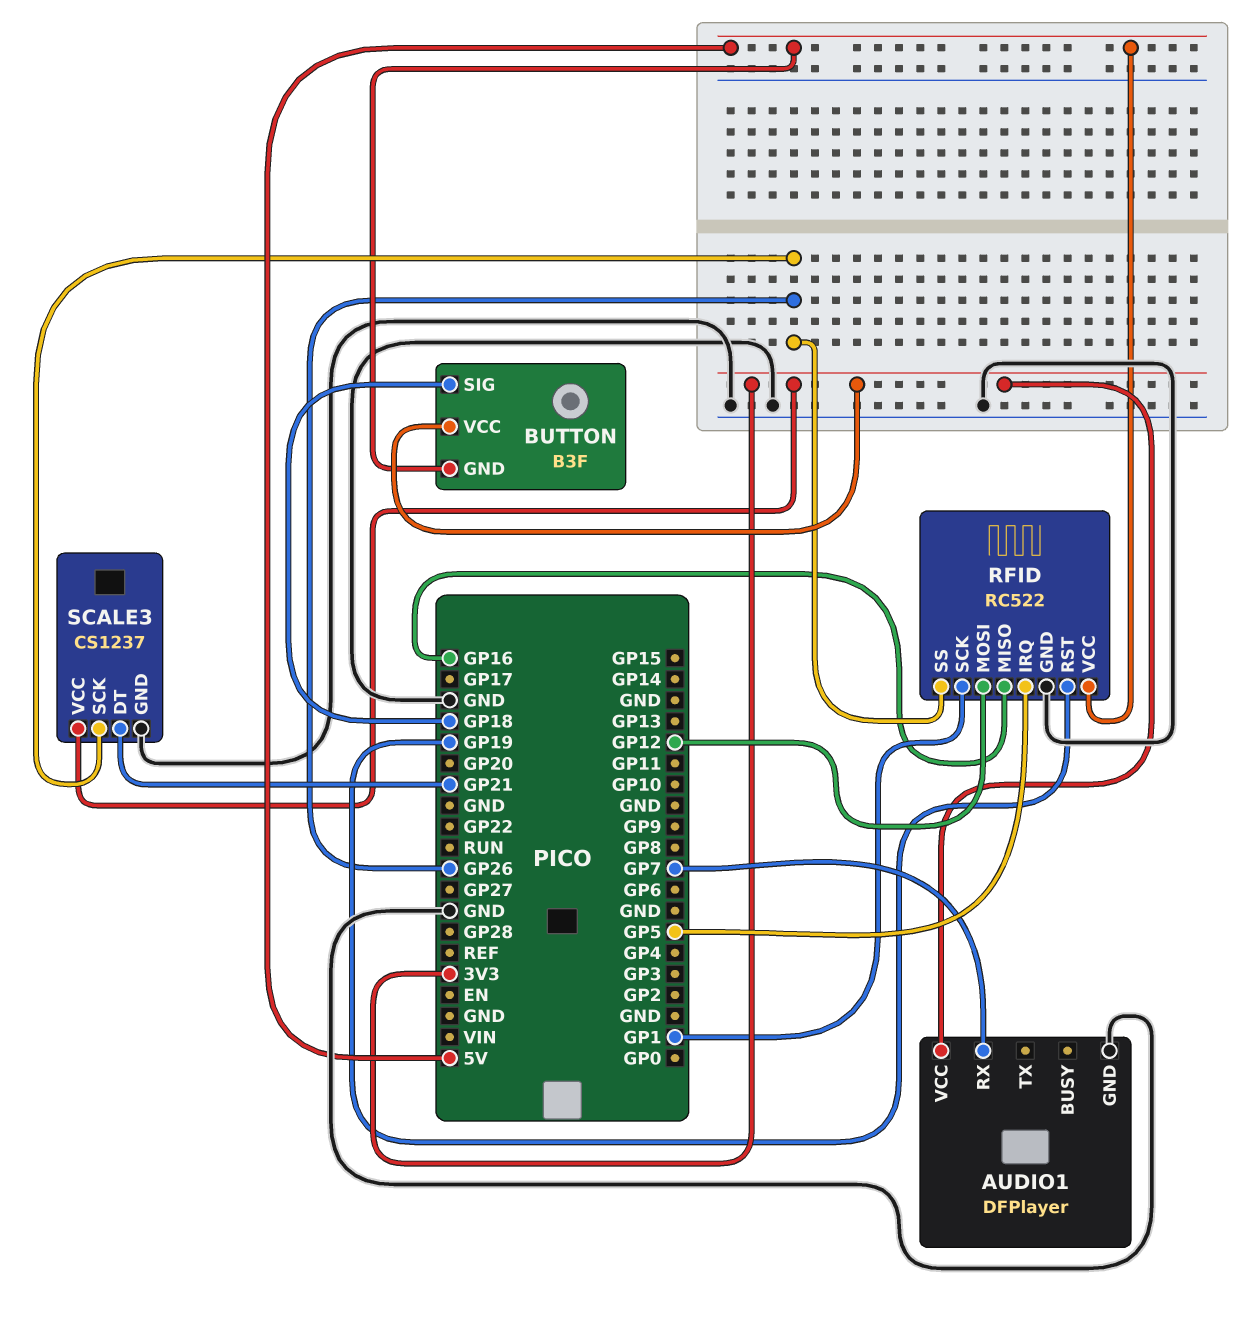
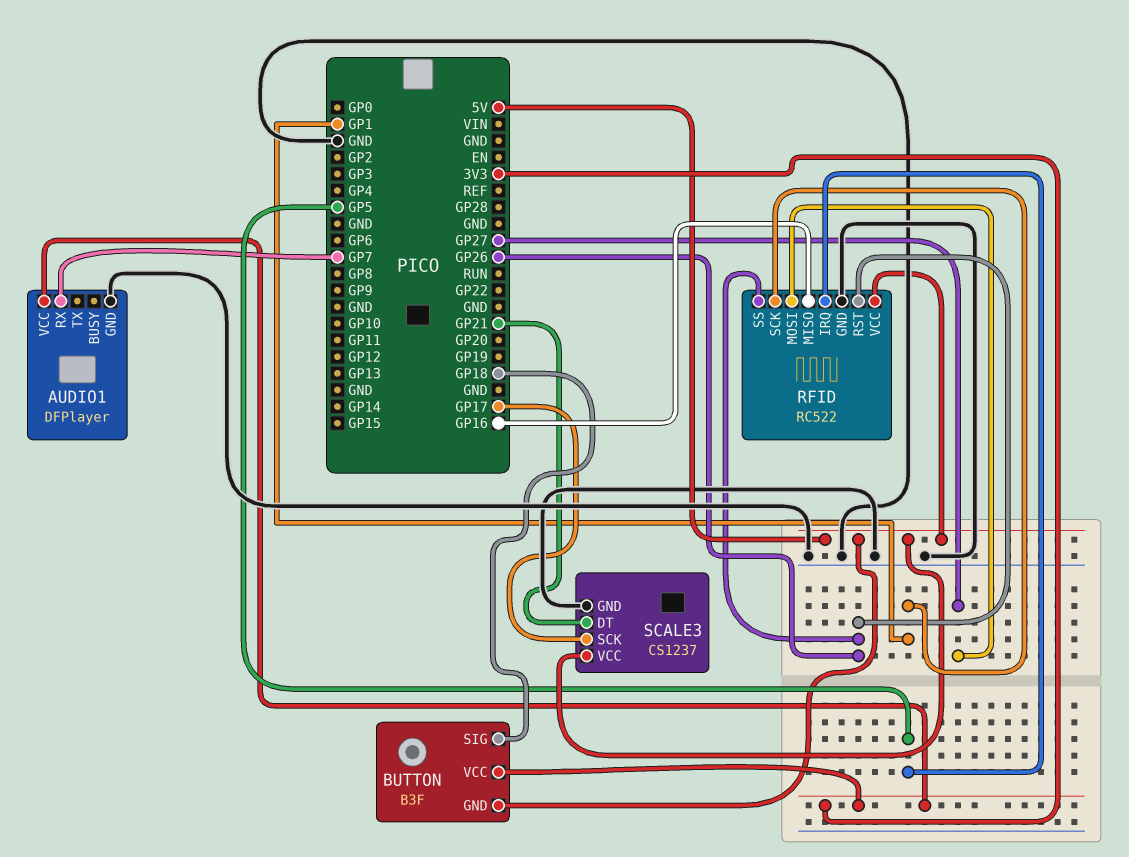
RFID pin MOSI: GP12 -> GP27
RFID pin RST: GP19 -> GP26
SCALE3 pin SCK: GP26 -> GP17
SCALE3 pin VCC: 3V3 -> 5V

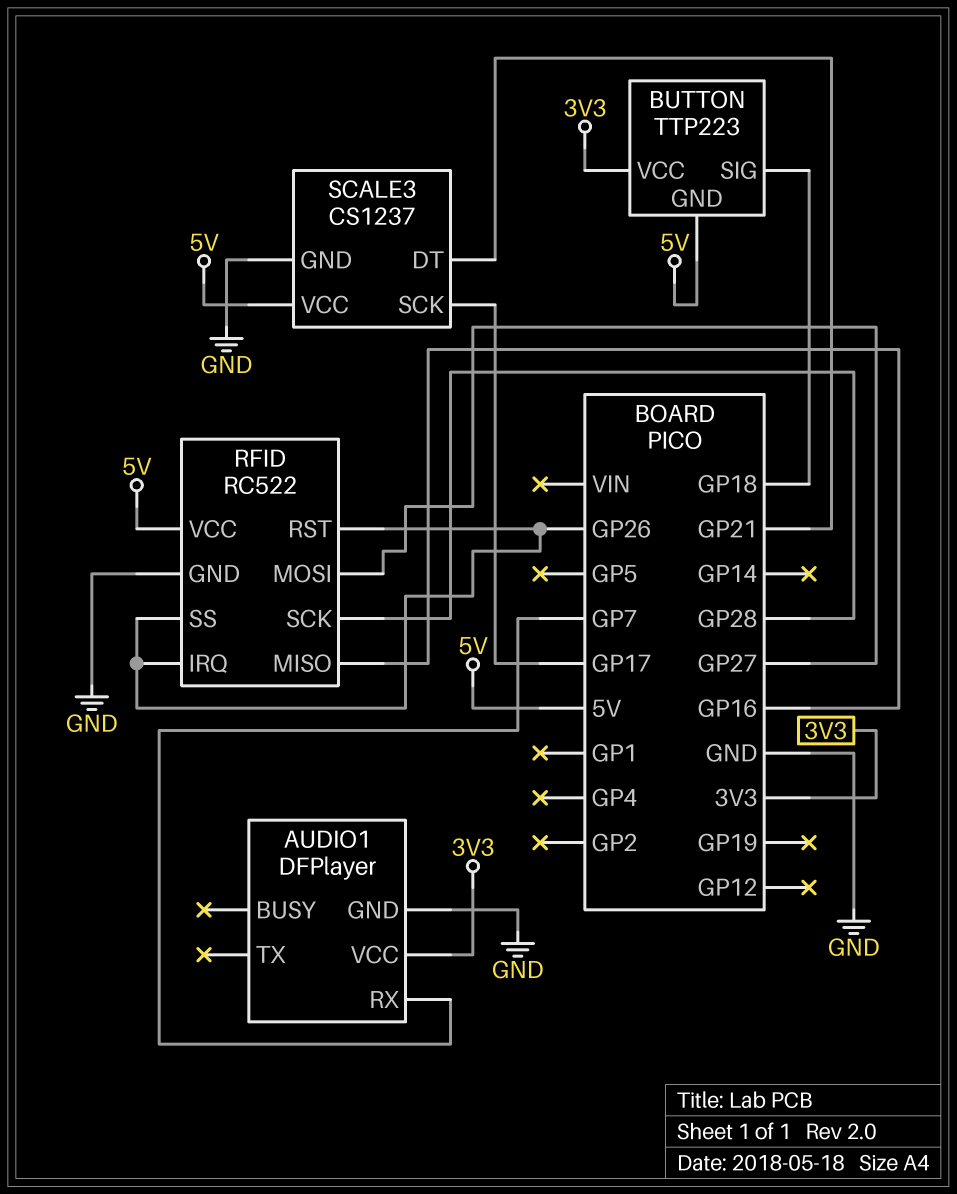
BUTTON: B3F -> TTP223
RFID pin IRQ: GP5 -> GP26
RFID pin SCK: GP1 -> GP28

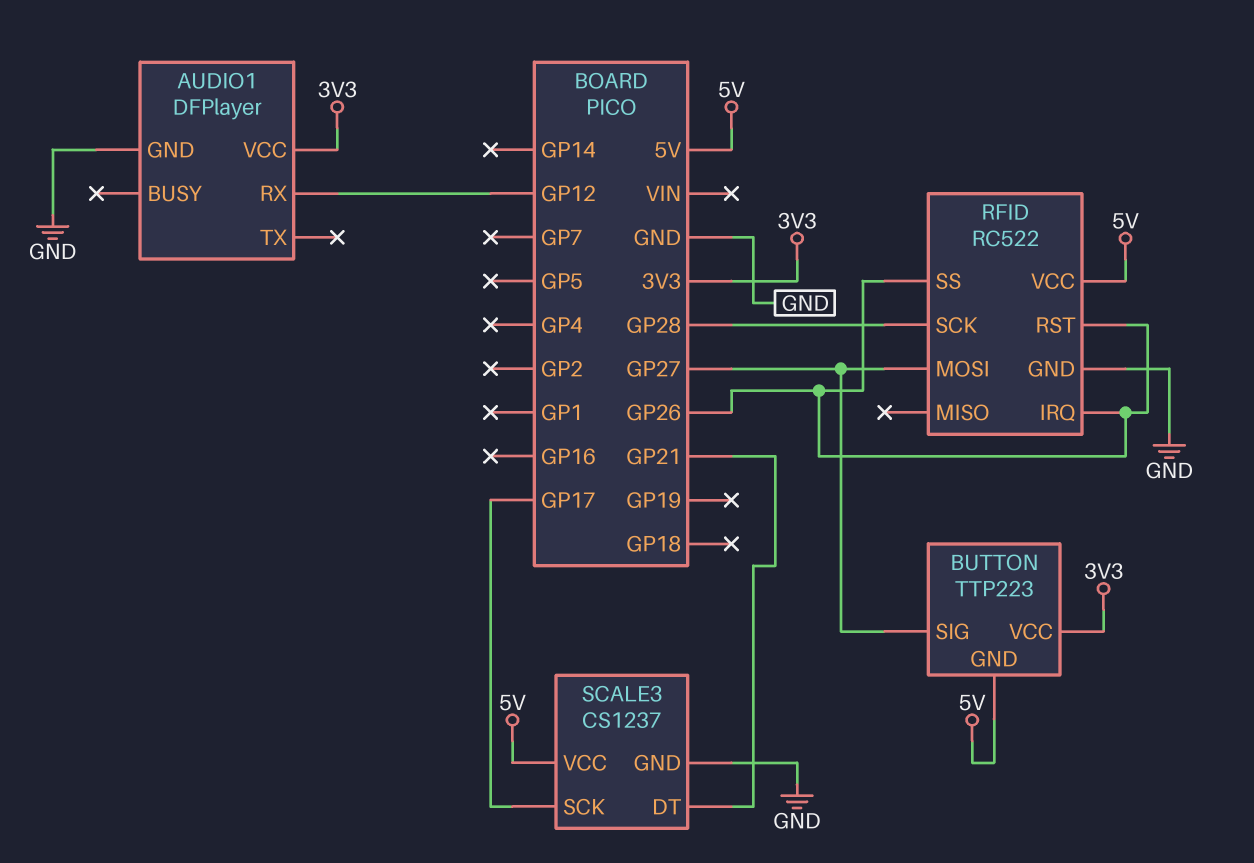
AUDIO1 pin RX: GP7 -> GP12
BUTTON pin SIG: GP18 -> GP27
RFID pin MISO: GP16 -> none

